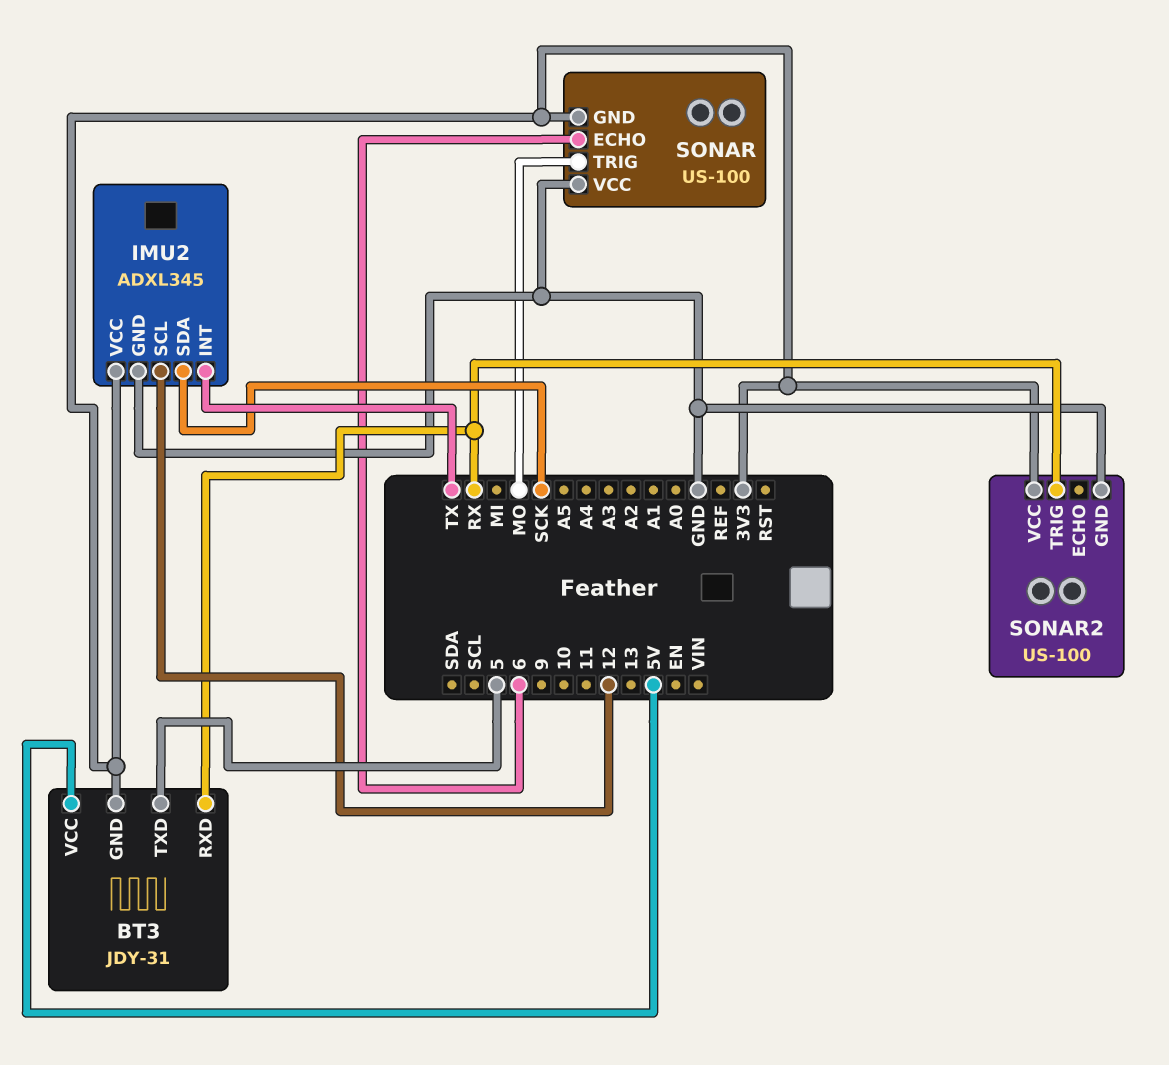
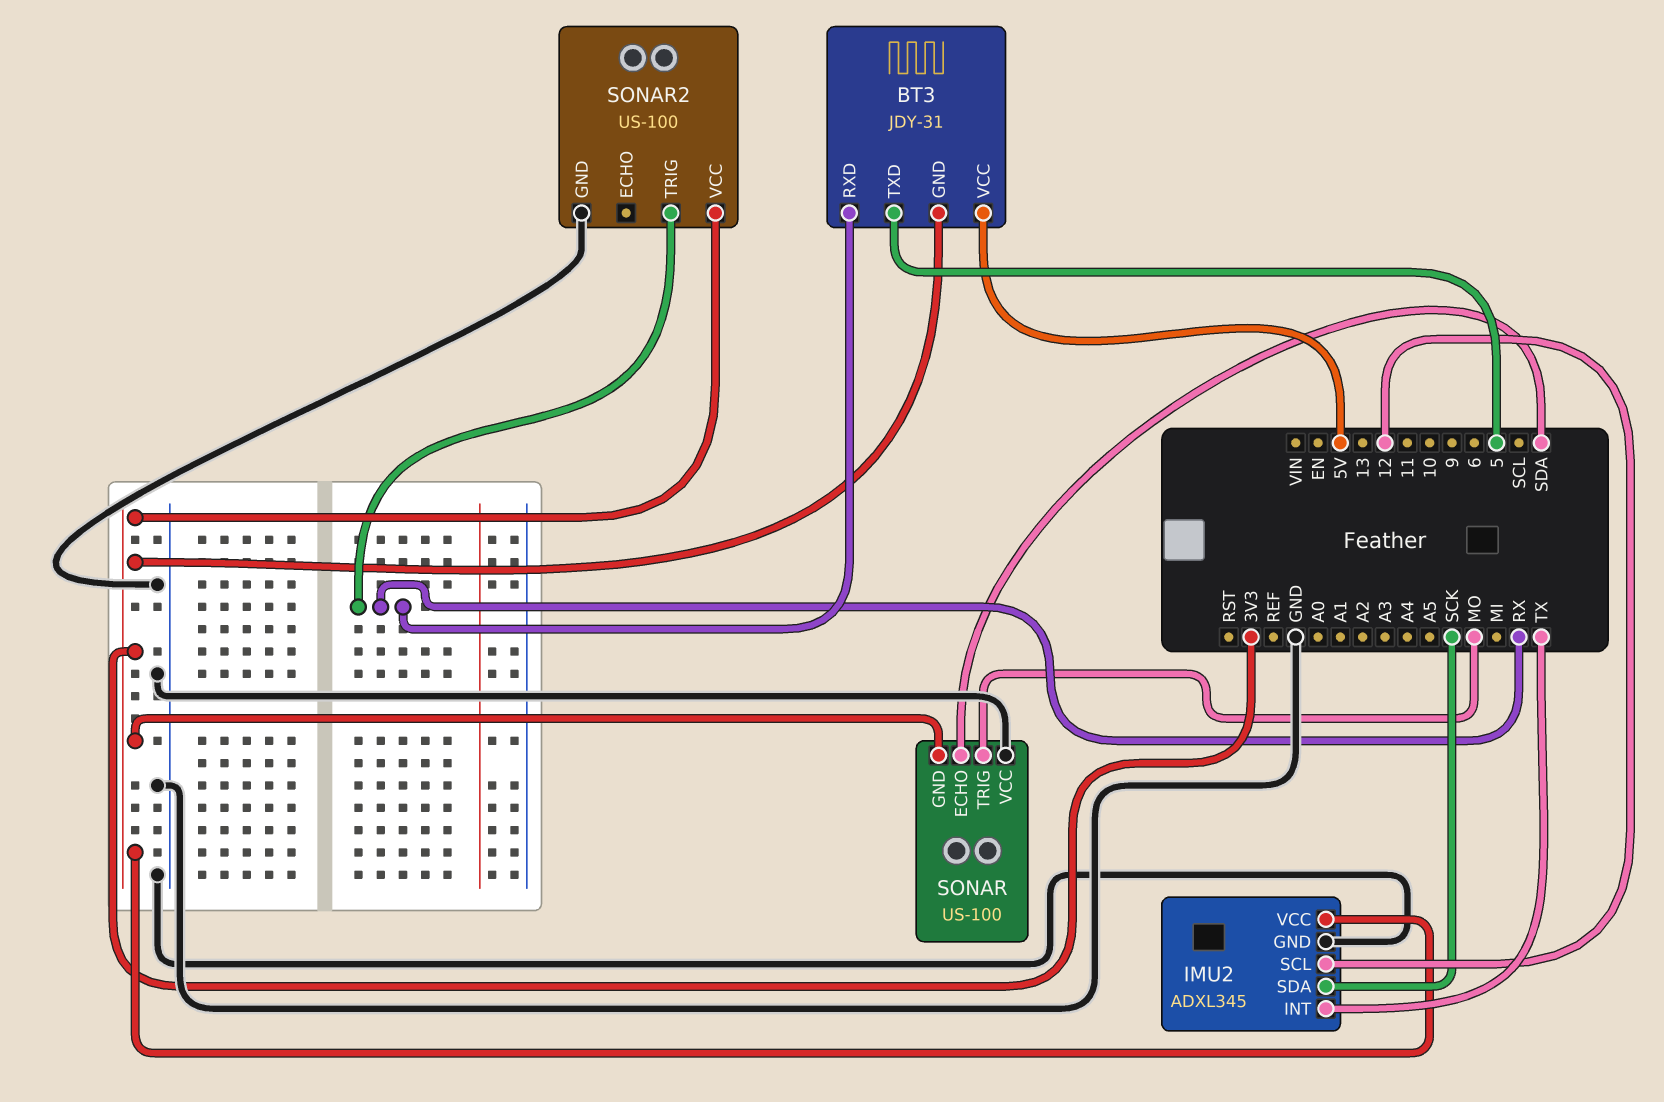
SONAR pin ECHO: 6 -> SDA

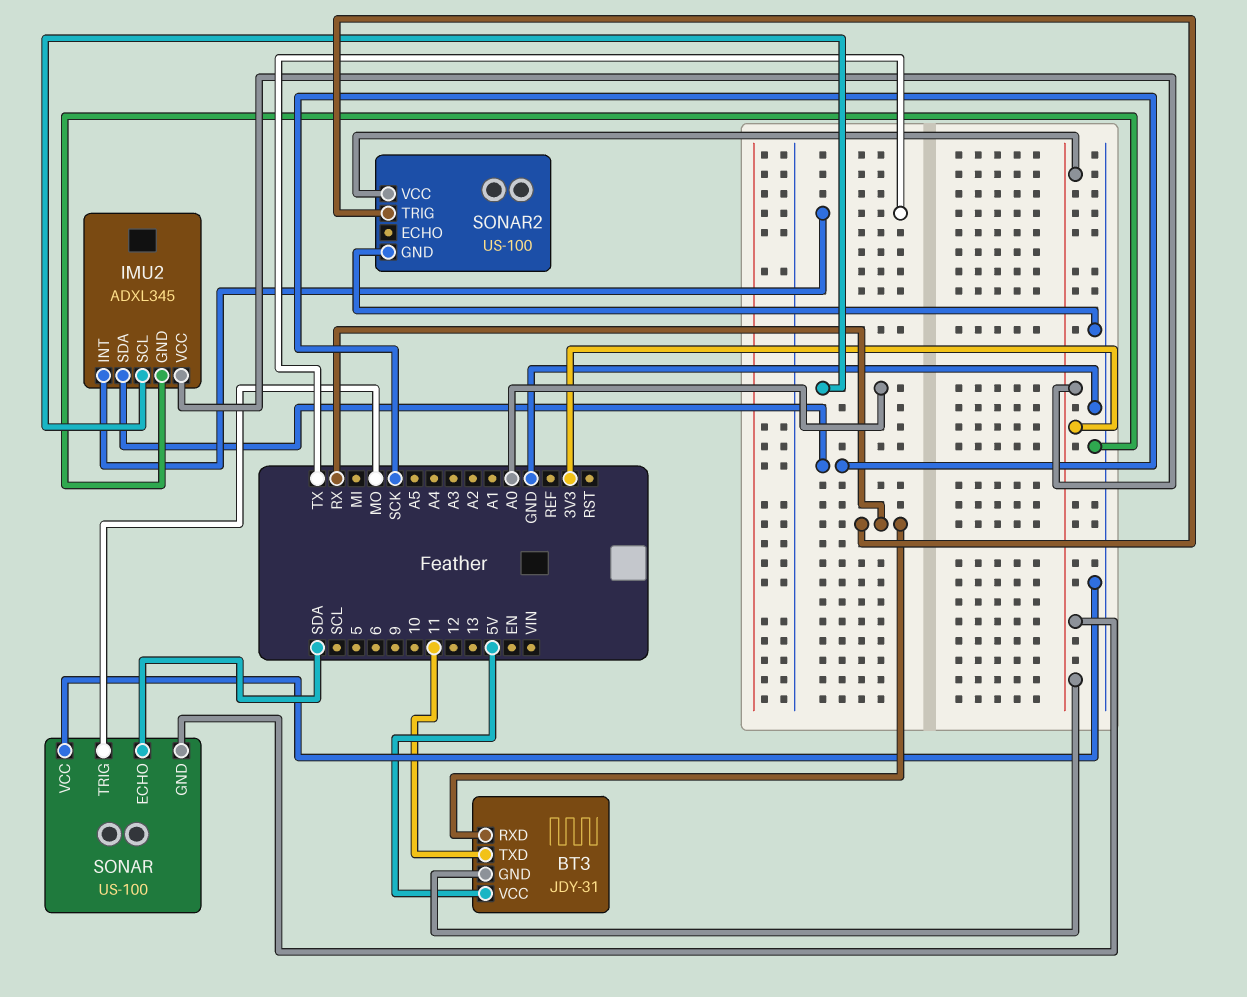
BT3 pin TXD: 5 -> 11
IMU2 pin SCL: 12 -> A0

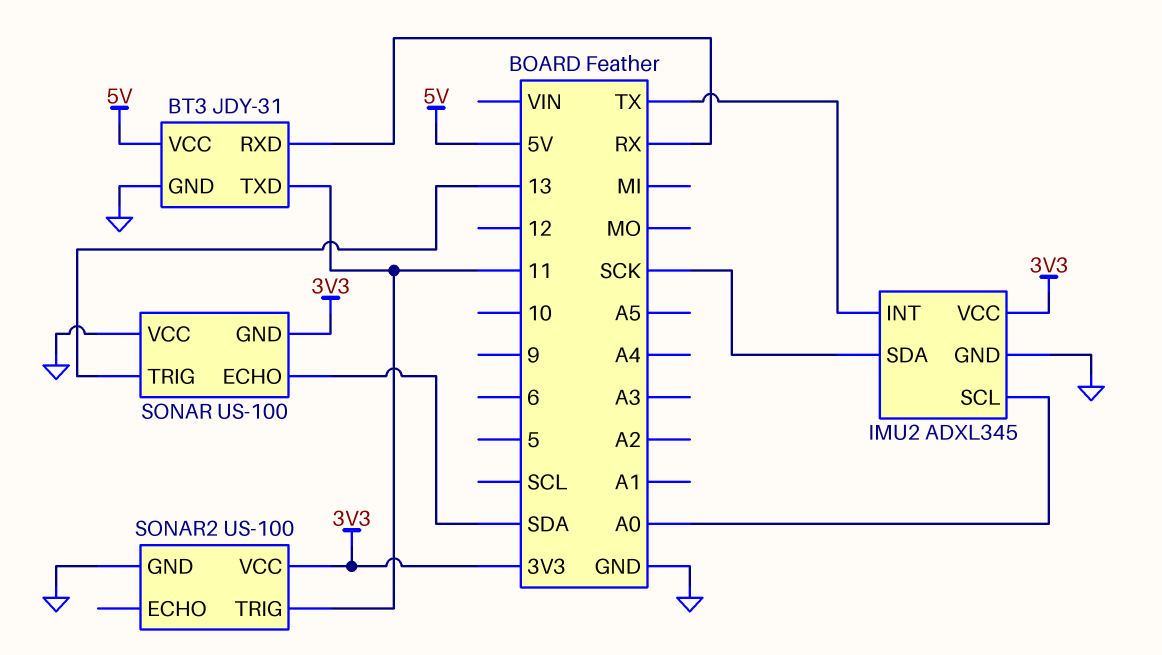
BT3 pin GND: 3V3 -> GND
SONAR pin TRIG: MO -> 13
SONAR2 pin TRIG: RX -> 11

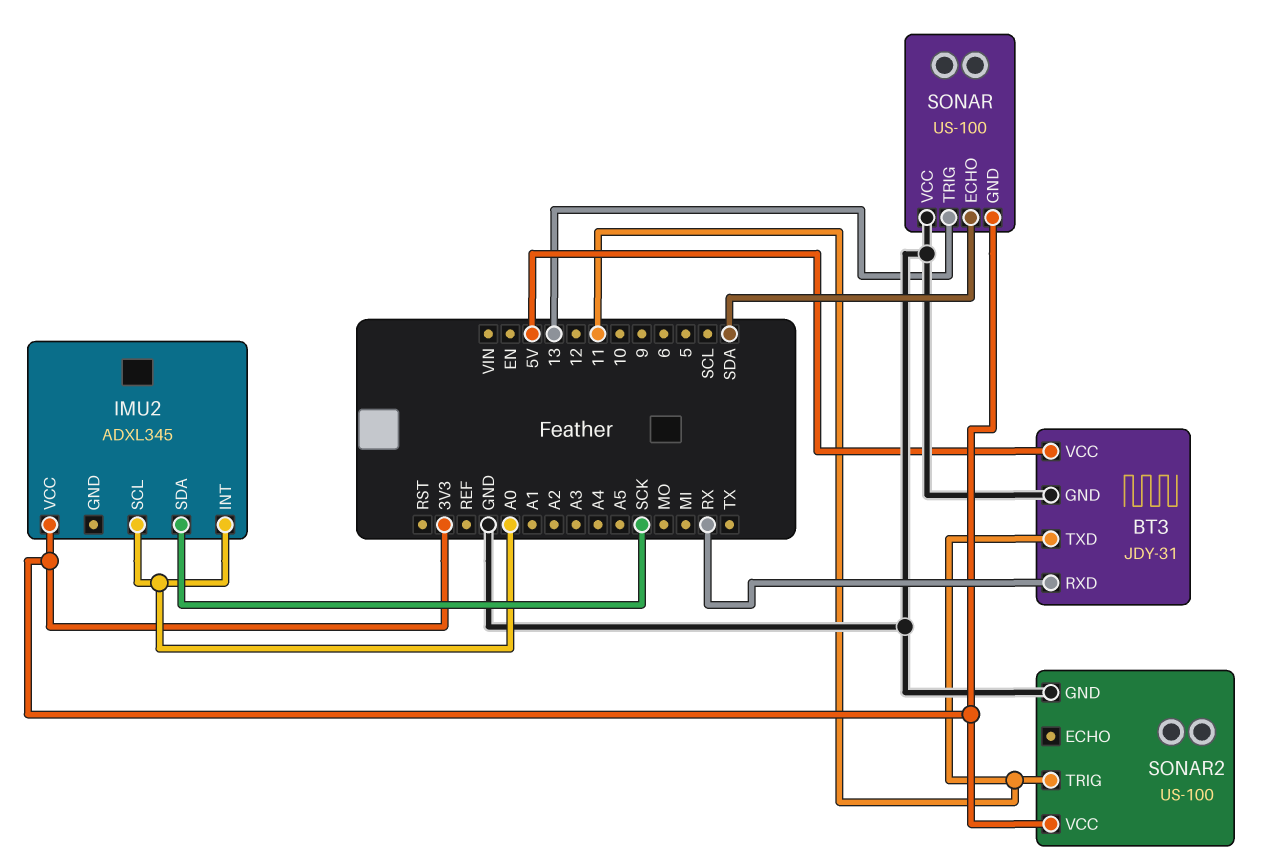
IMU2 pin GND: GND -> none
IMU2 pin INT: TX -> A0

